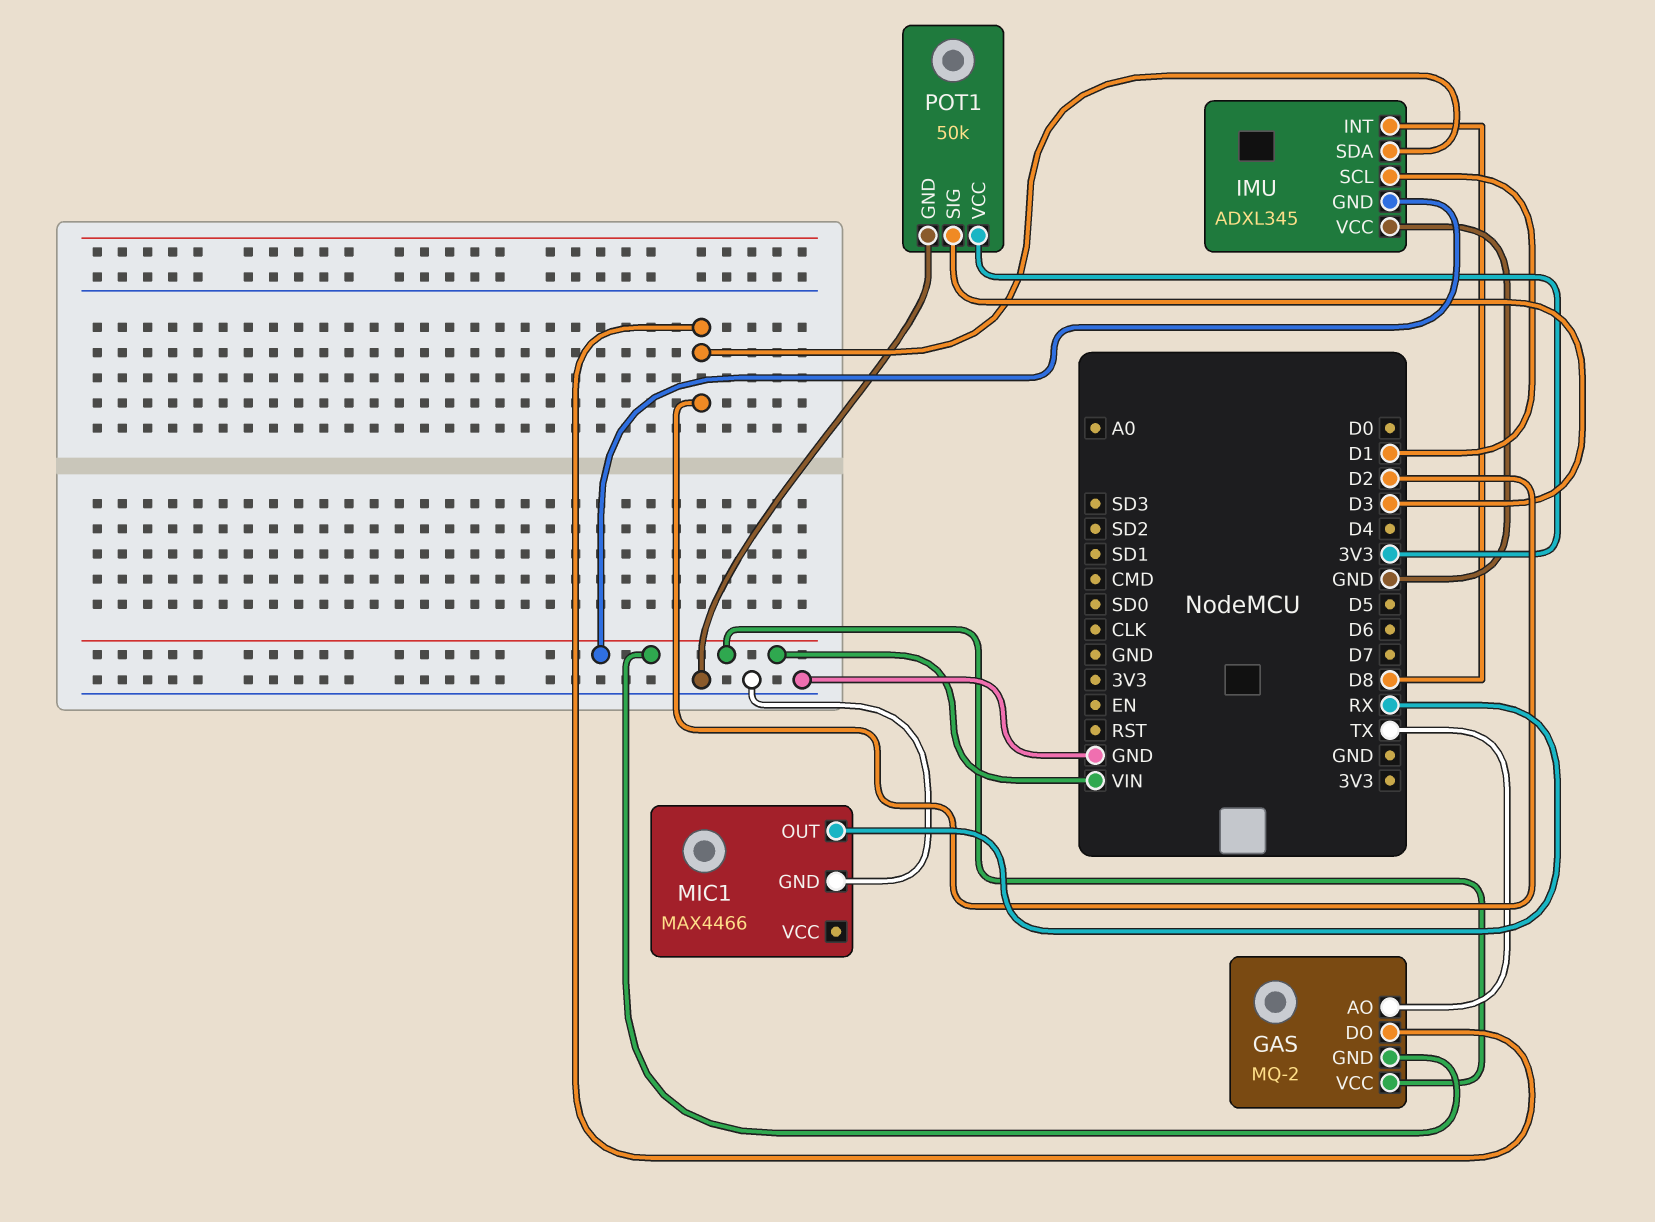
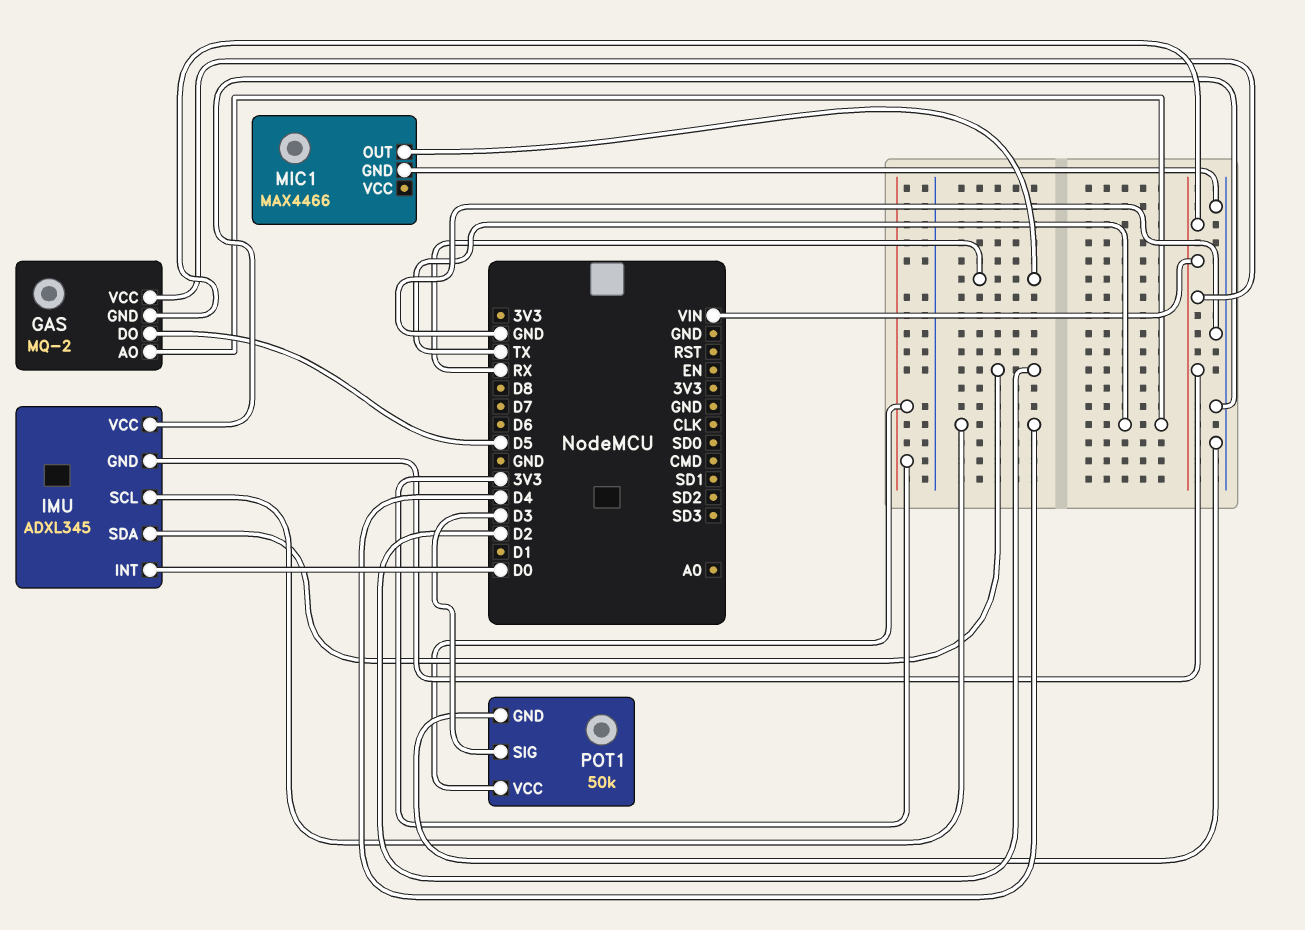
GAS pin DO: D2 -> D5
IMU pin INT: D8 -> D0
IMU pin SCL: D1 -> D4

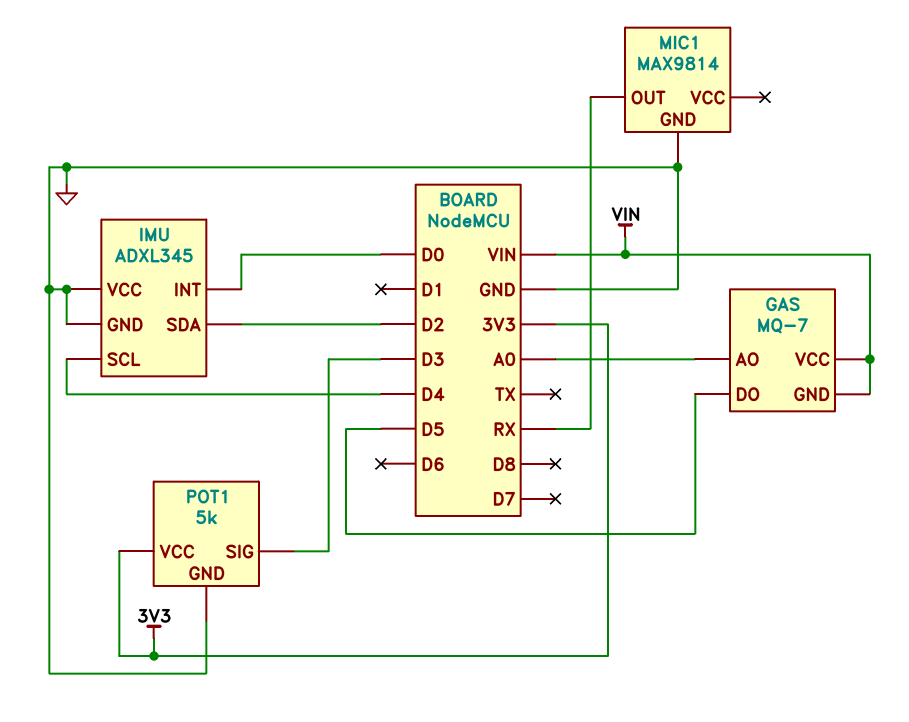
GAS: MQ-2 -> MQ-7
GAS pin AO: TX -> A0
IMU pin GND: VIN -> GND
MIC1: MAX4466 -> MAX9814
POT1: 50k -> 5k

